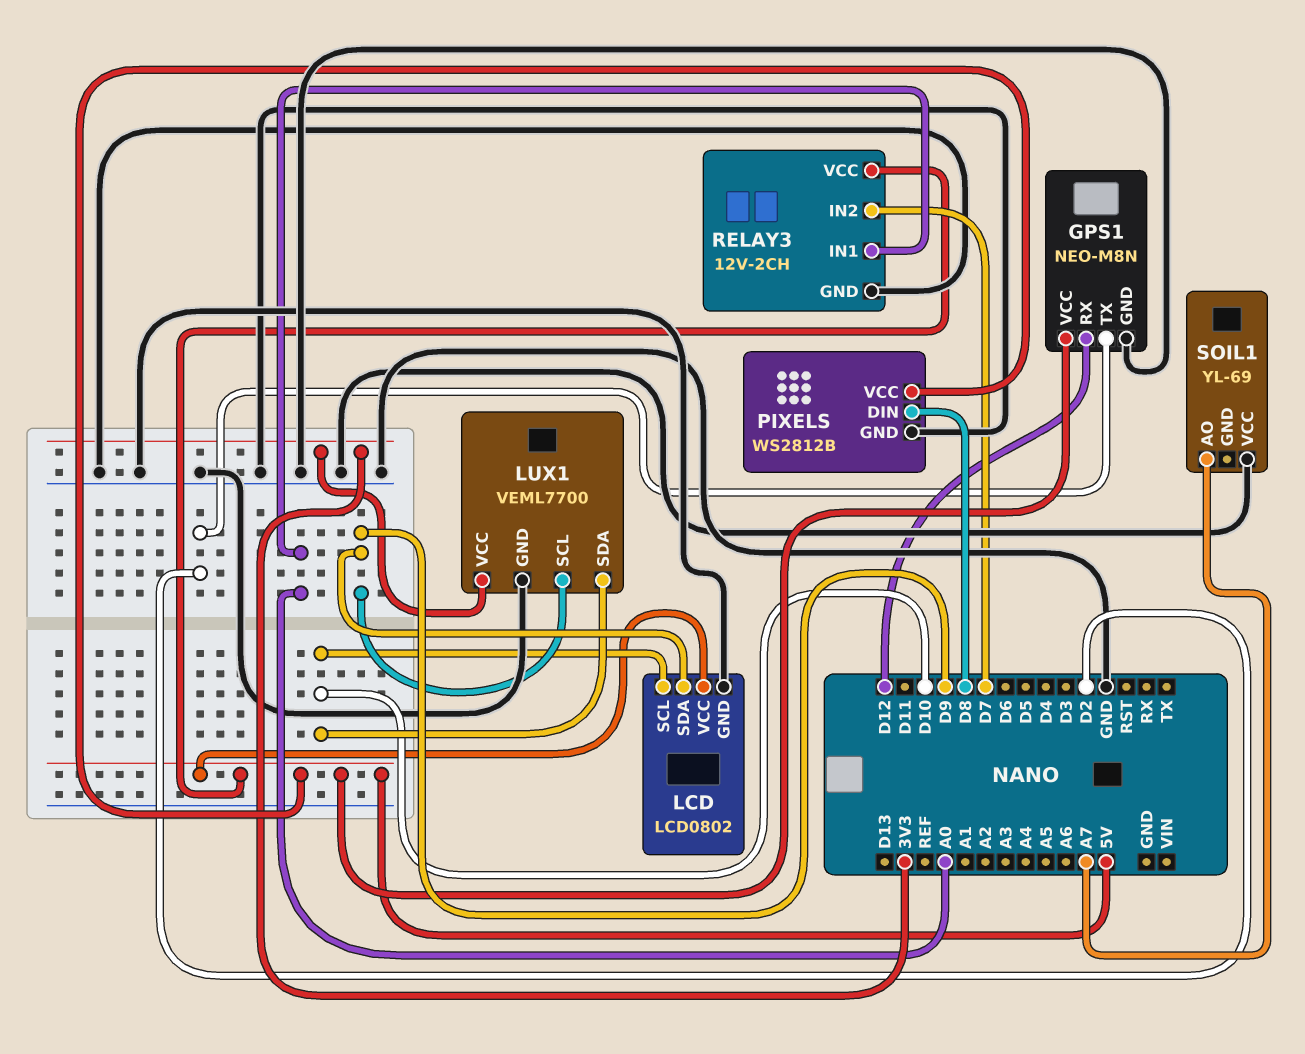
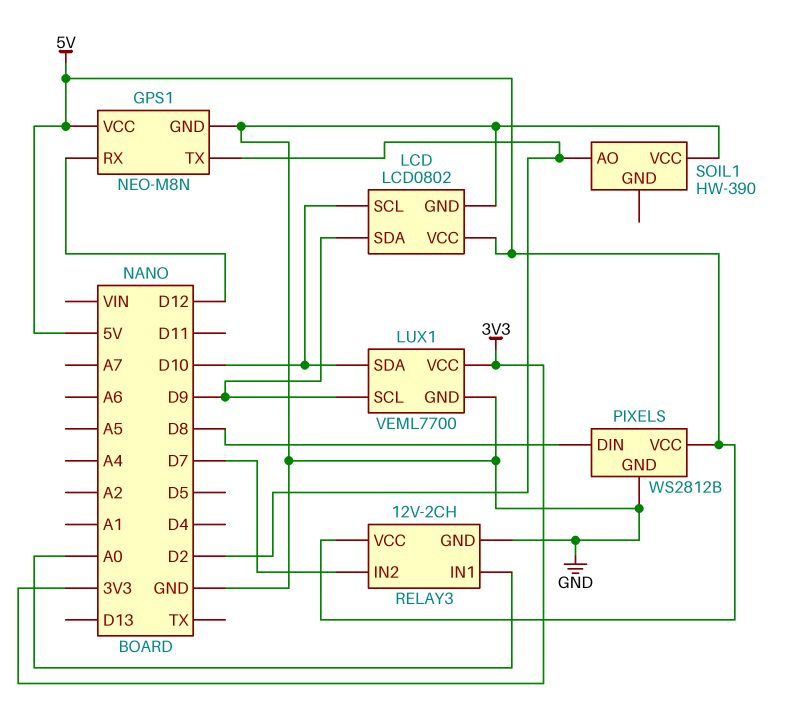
SOIL1: YL-69 -> HW-390
SOIL1 pin AO: A7 -> D2

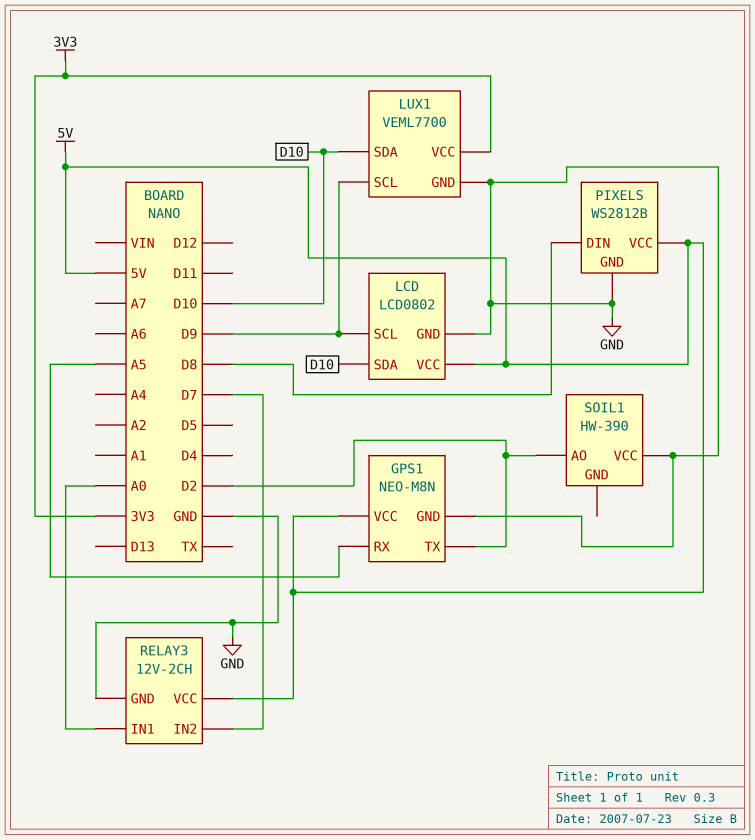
GPS1 pin RX: D12 -> A5
LCD pin SCL: D10 -> D9
LCD pin SDA: D9 -> D10

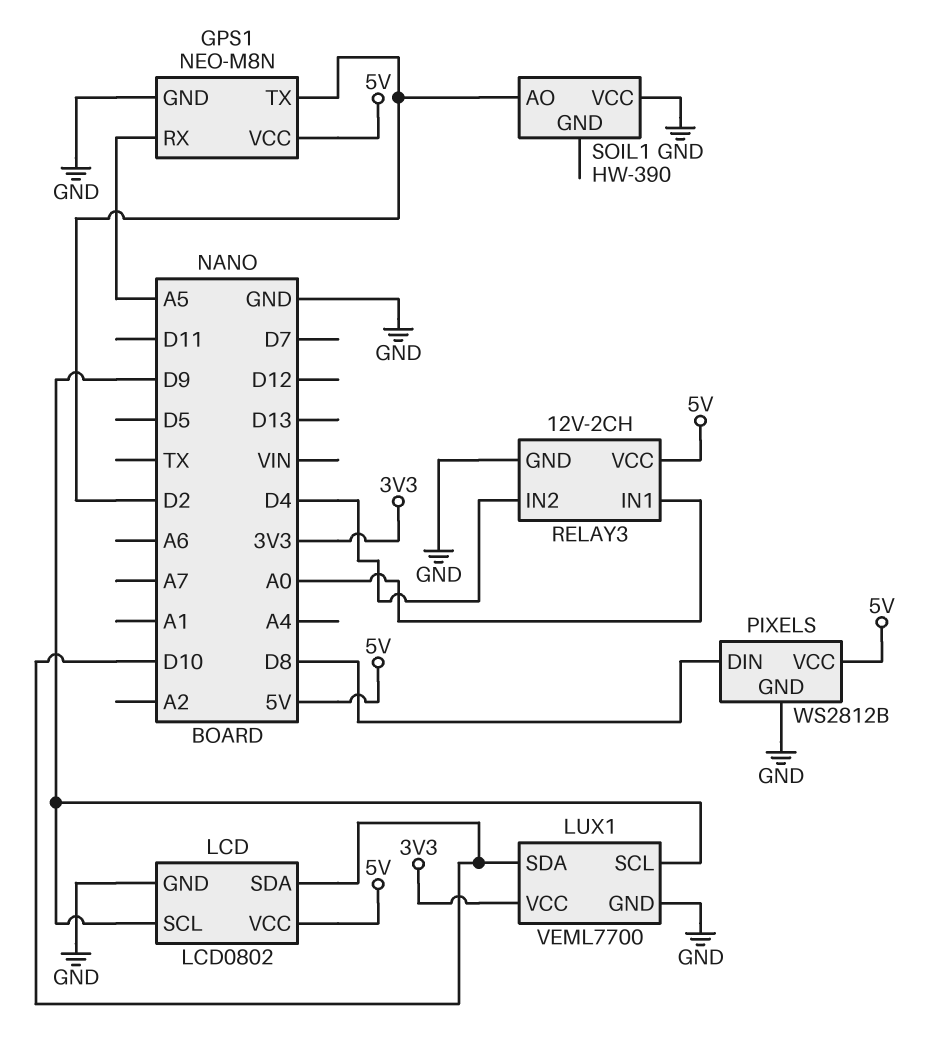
RELAY3 pin IN2: D7 -> D4

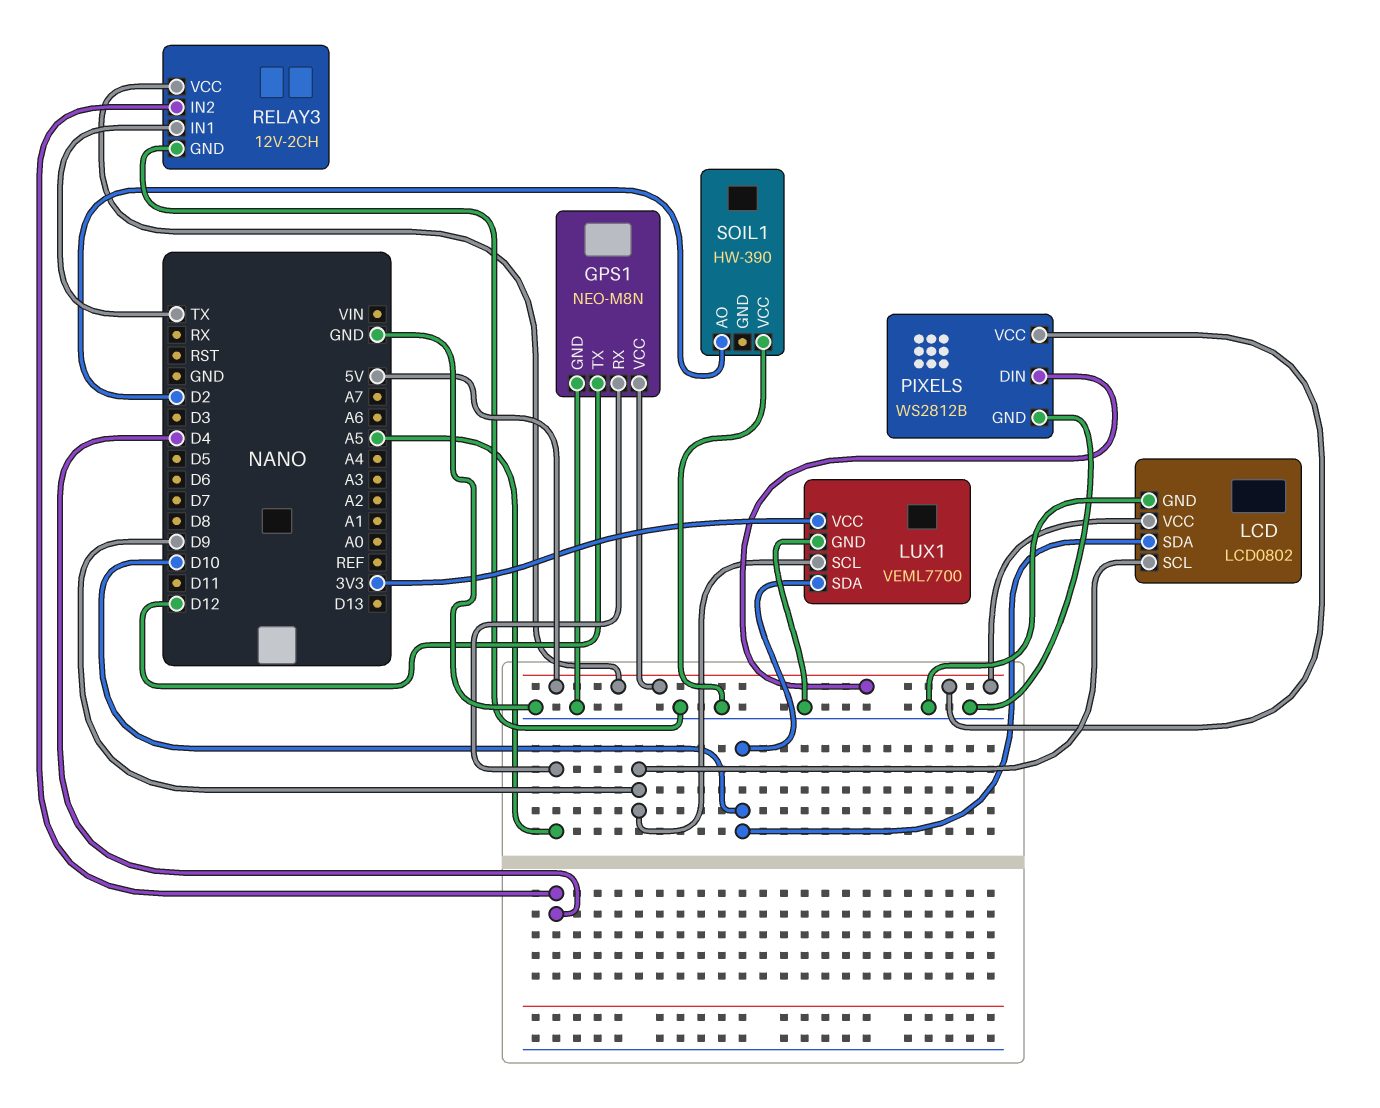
GPS1 pin TX: D2 -> D12
PIXELS pin DIN: D8 -> 5V
RELAY3 pin IN1: A0 -> TX

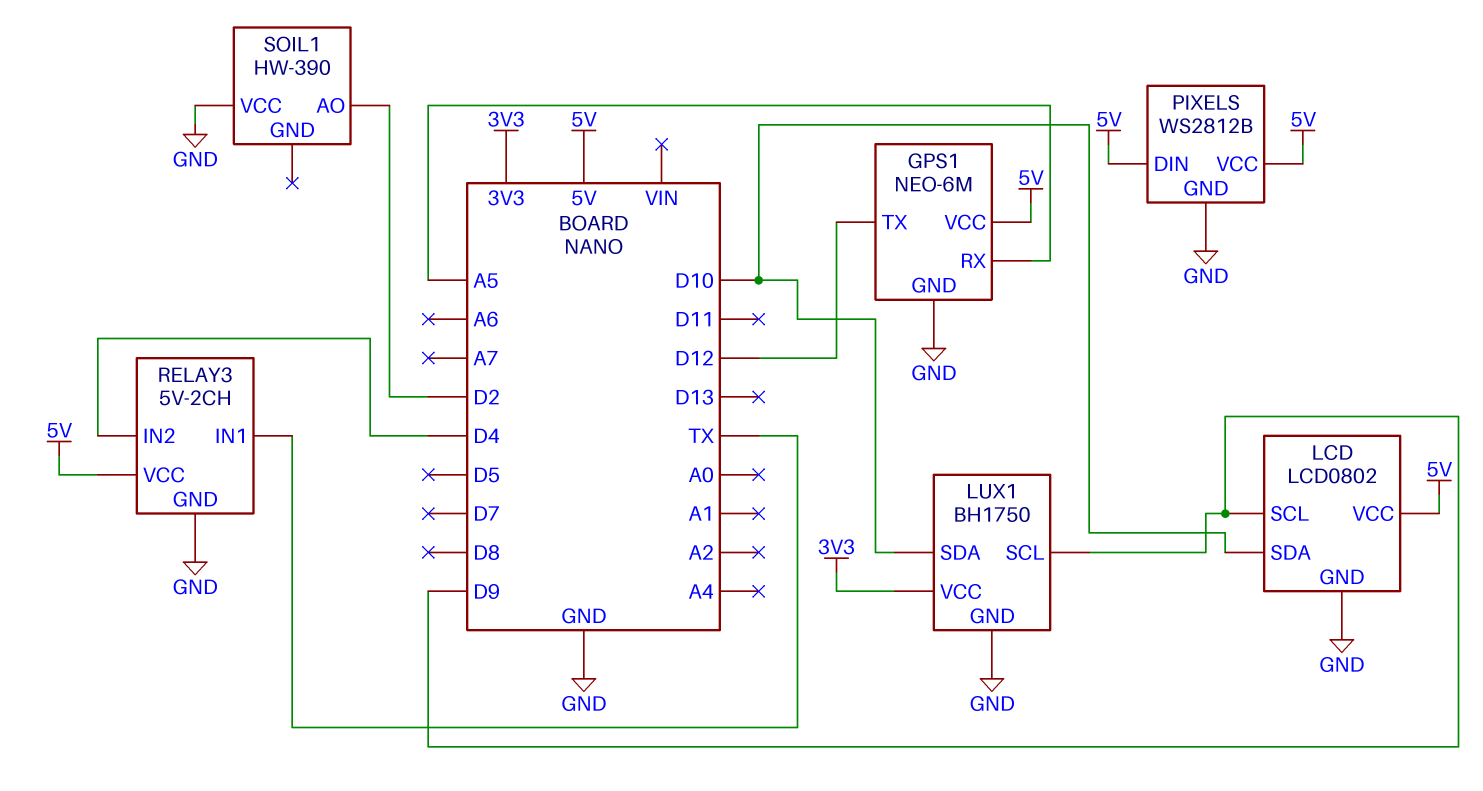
GPS1: NEO-M8N -> NEO-6M
LUX1: VEML7700 -> BH1750
RELAY3: 12V-2CH -> 5V-2CH

